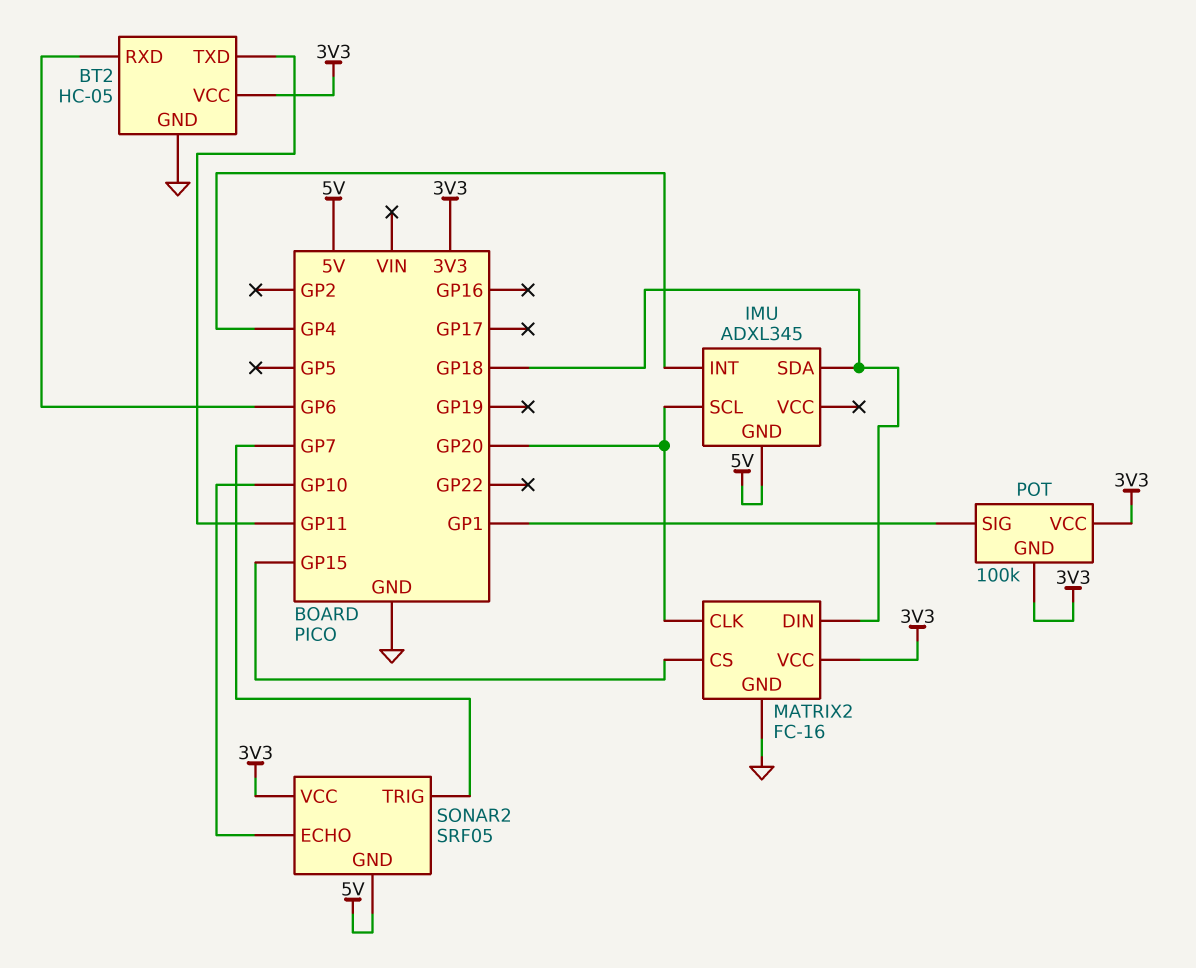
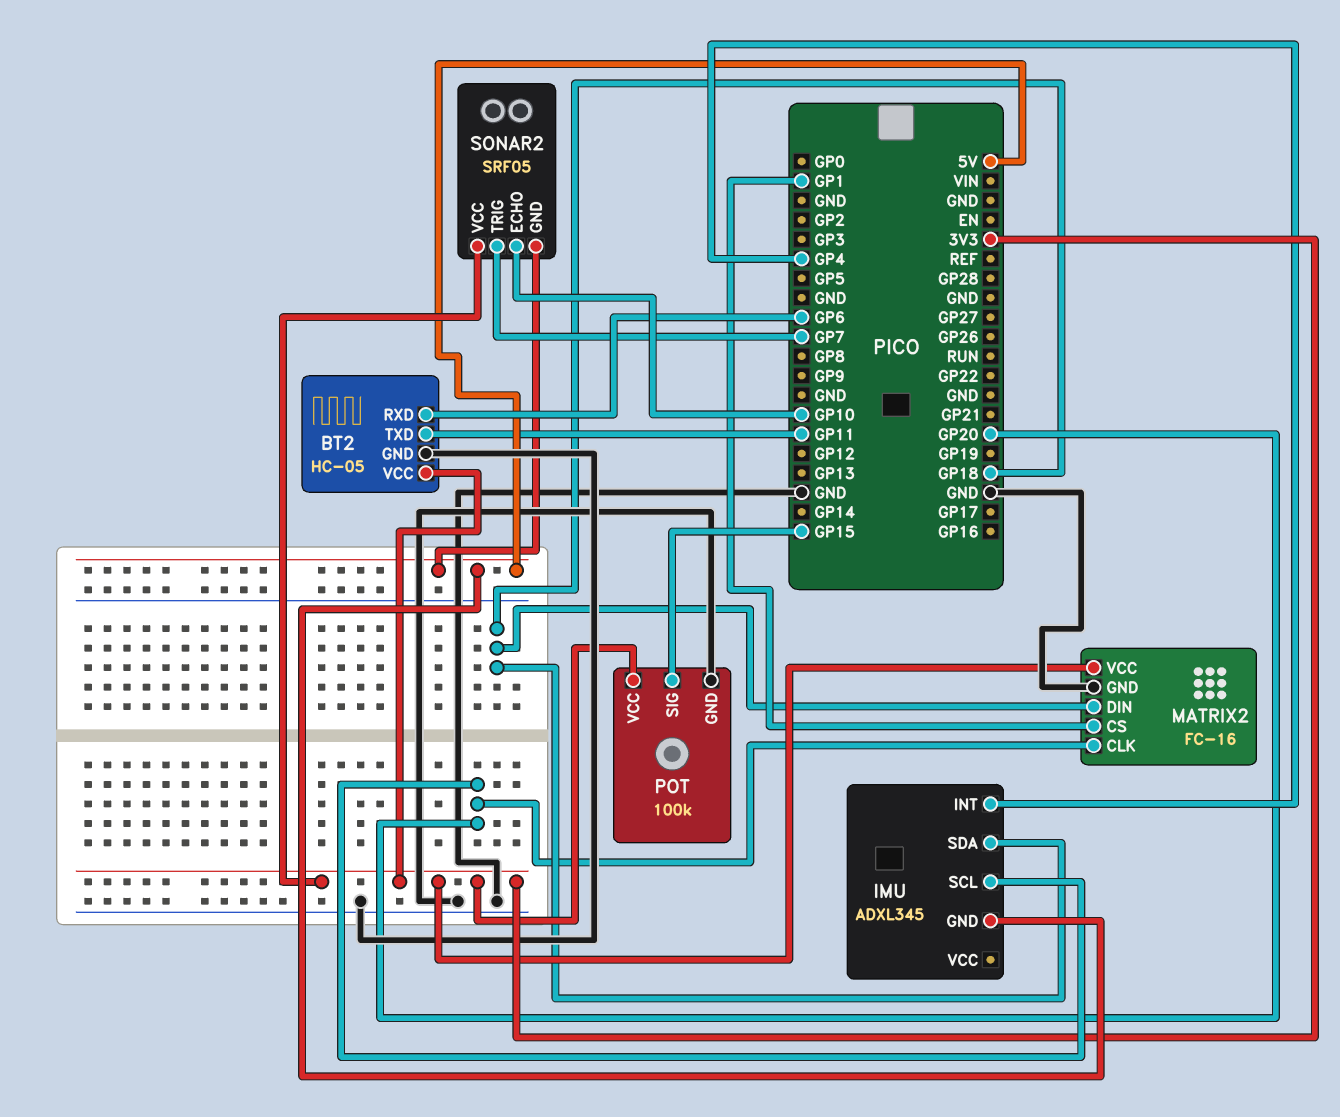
MATRIX2 pin CS: GP15 -> GP1
POT pin GND: 3V3 -> GND
POT pin SIG: GP1 -> GP15

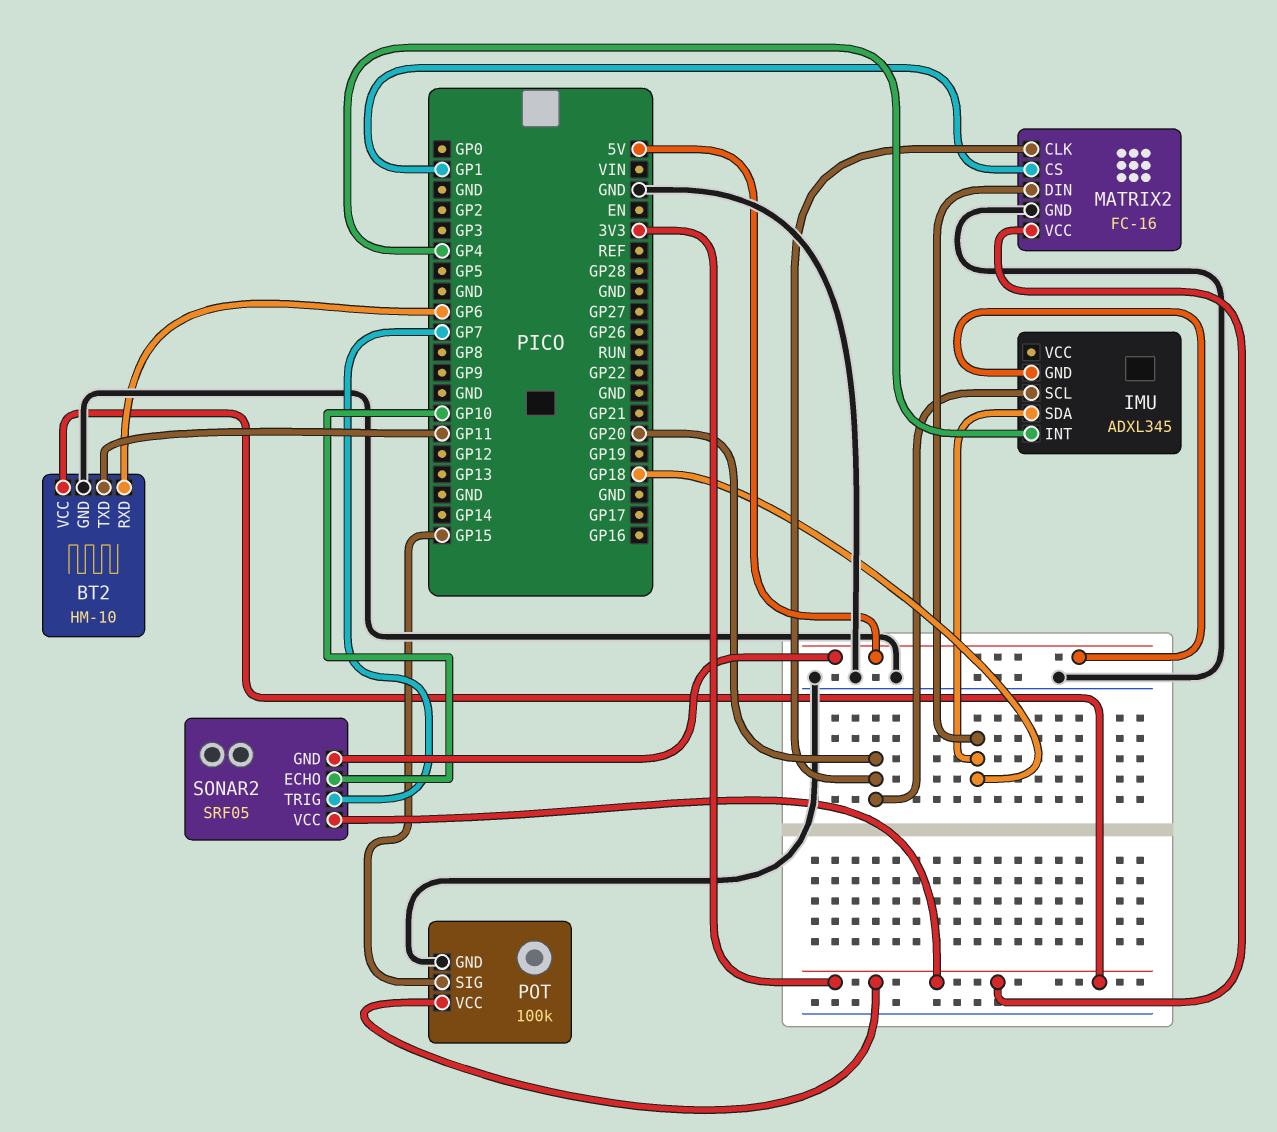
BT2: HC-05 -> HM-10

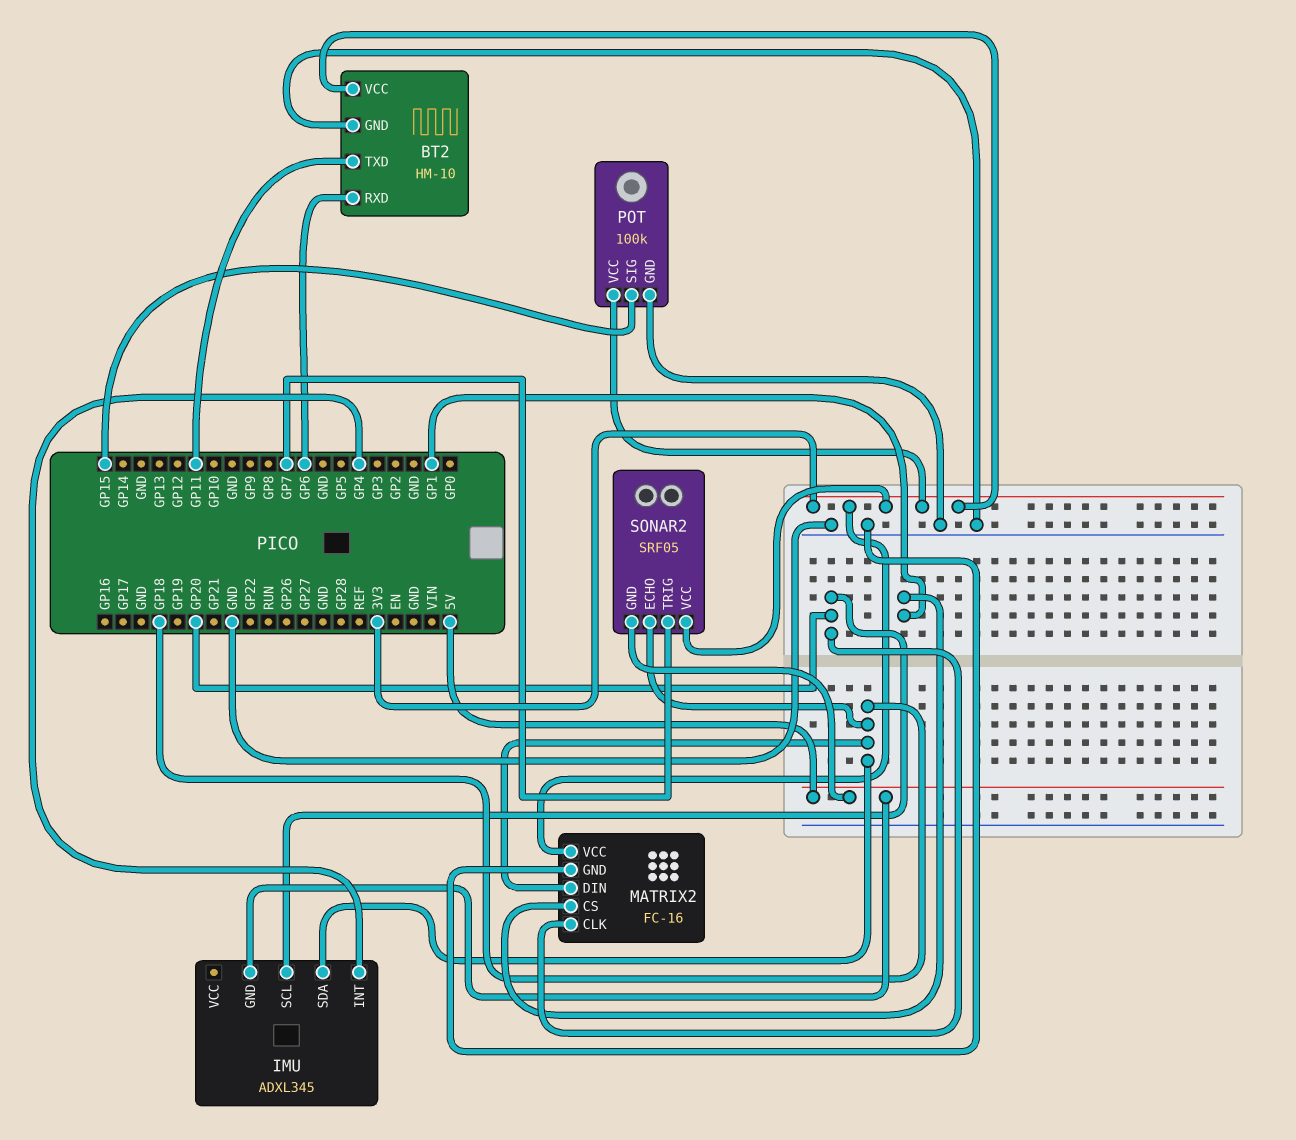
SONAR2 pin ECHO: GP10 -> GP18

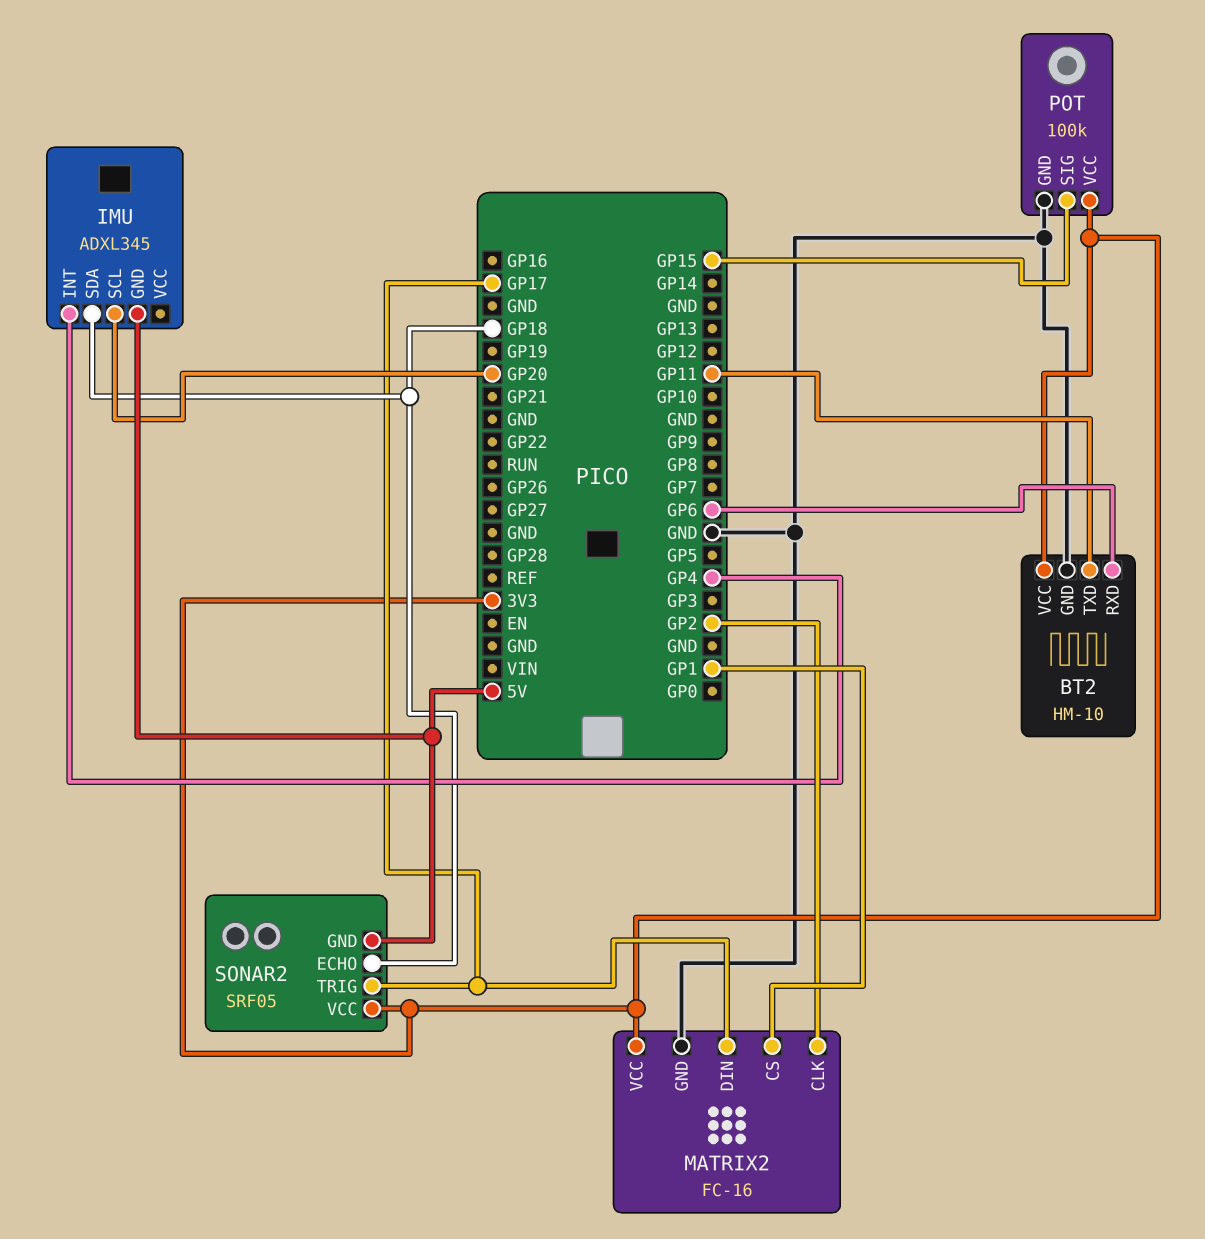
MATRIX2 pin CLK: GP20 -> GP2
MATRIX2 pin DIN: GP18 -> GP17
SONAR2 pin TRIG: GP7 -> GP17

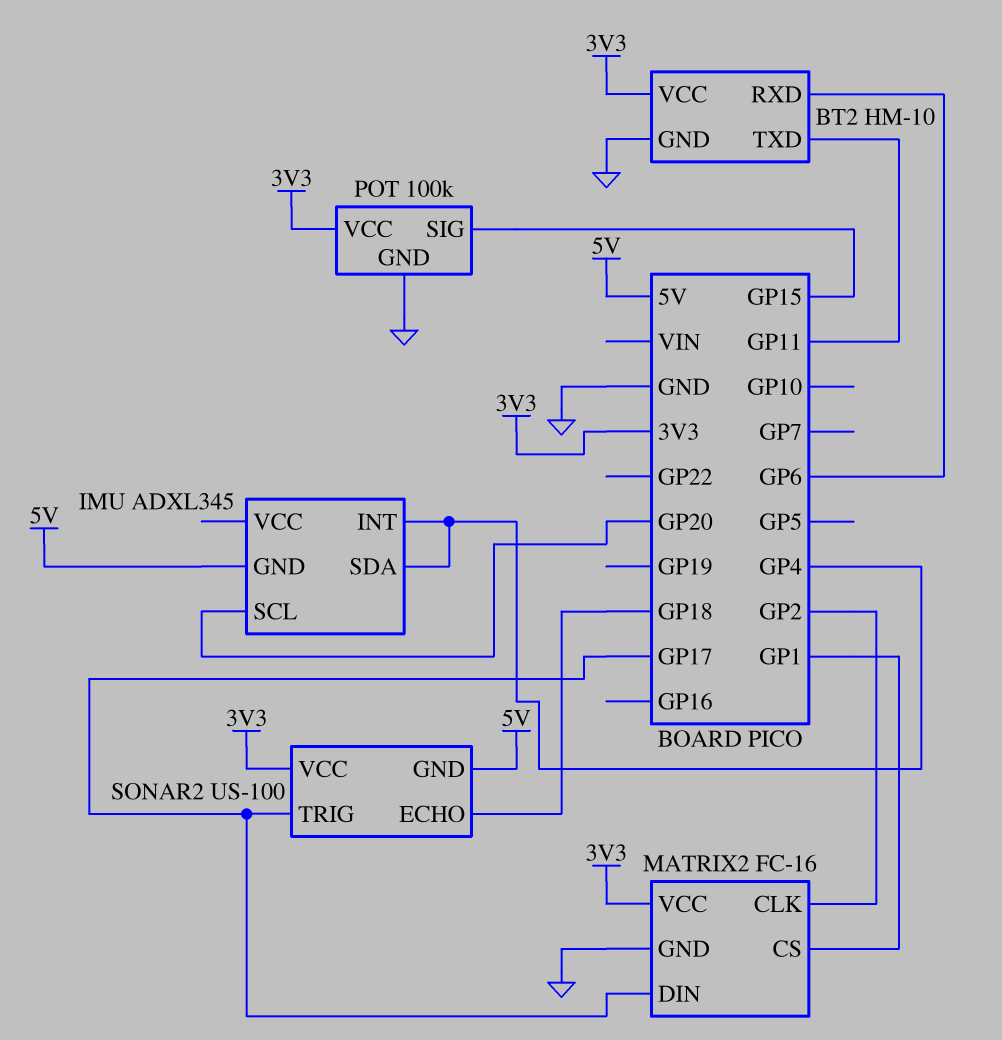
IMU pin SDA: GP18 -> GP4
SONAR2: SRF05 -> US-100

